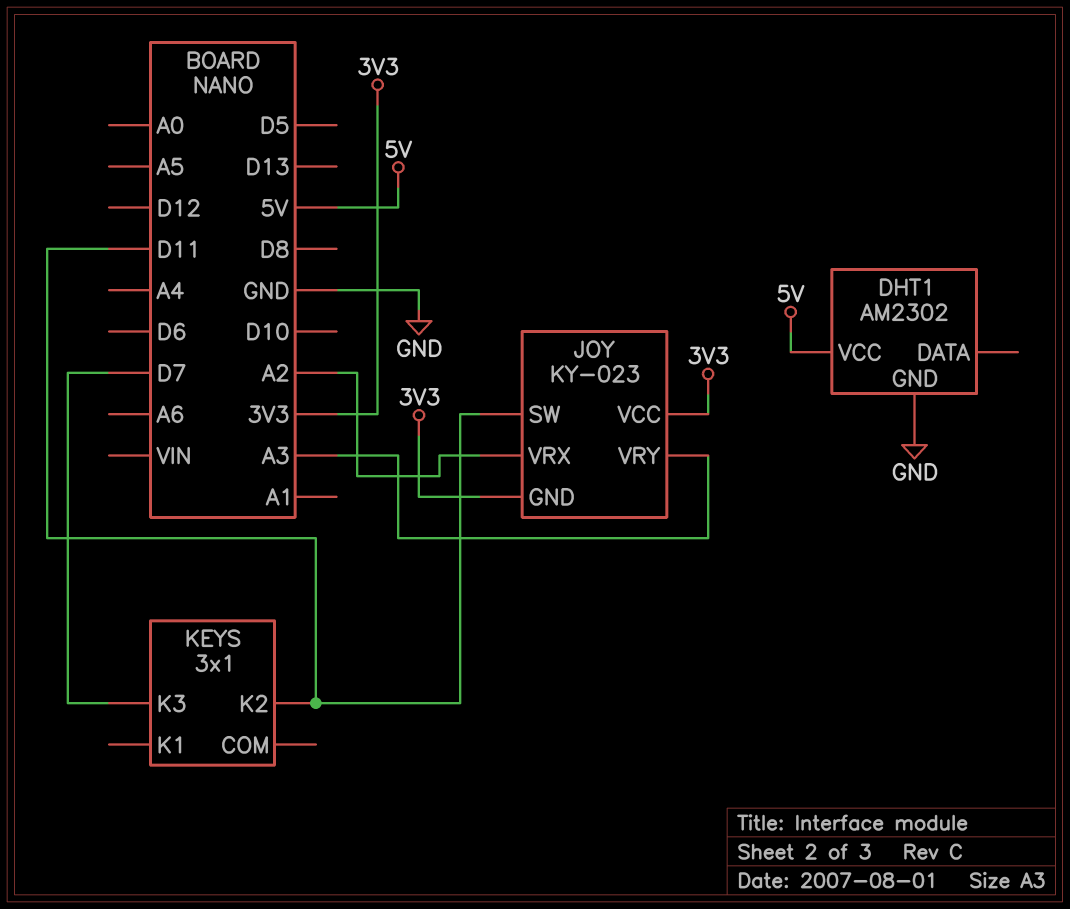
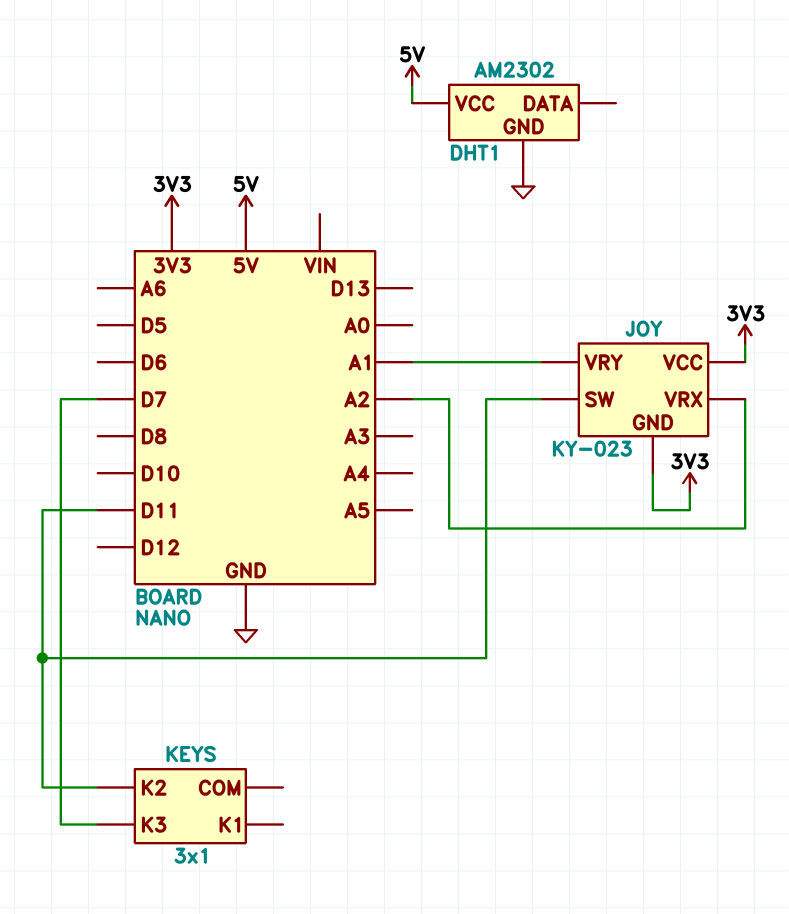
JOY pin VRY: A3 -> A1

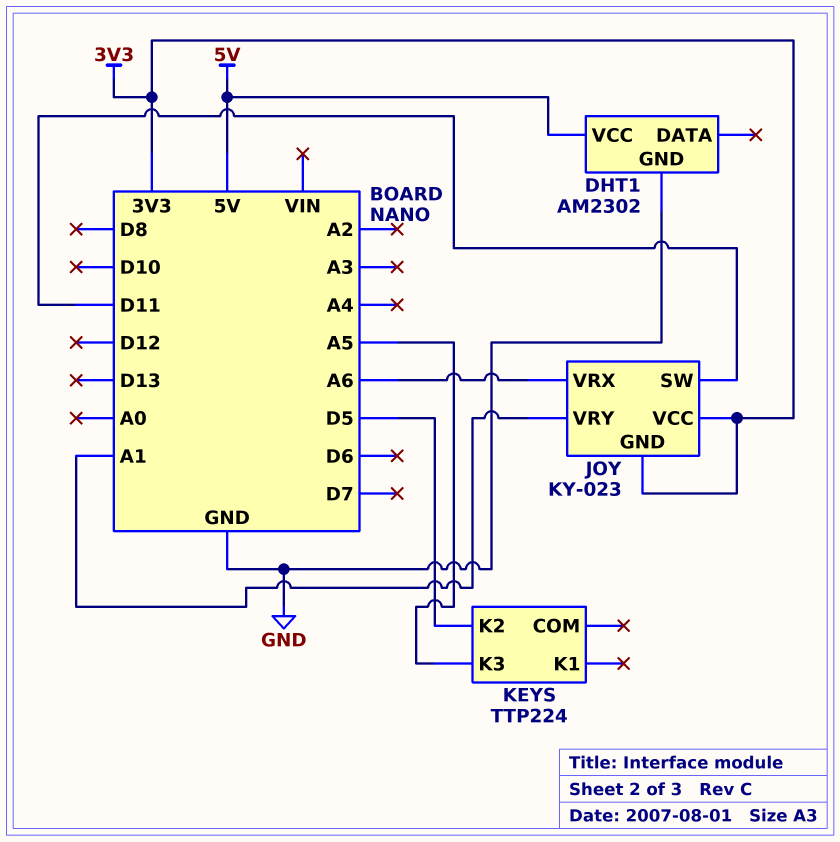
JOY pin VRX: A2 -> A6
KEYS: 3x1 -> TTP224
KEYS pin K2: D11 -> D5
KEYS pin K3: D7 -> A5

